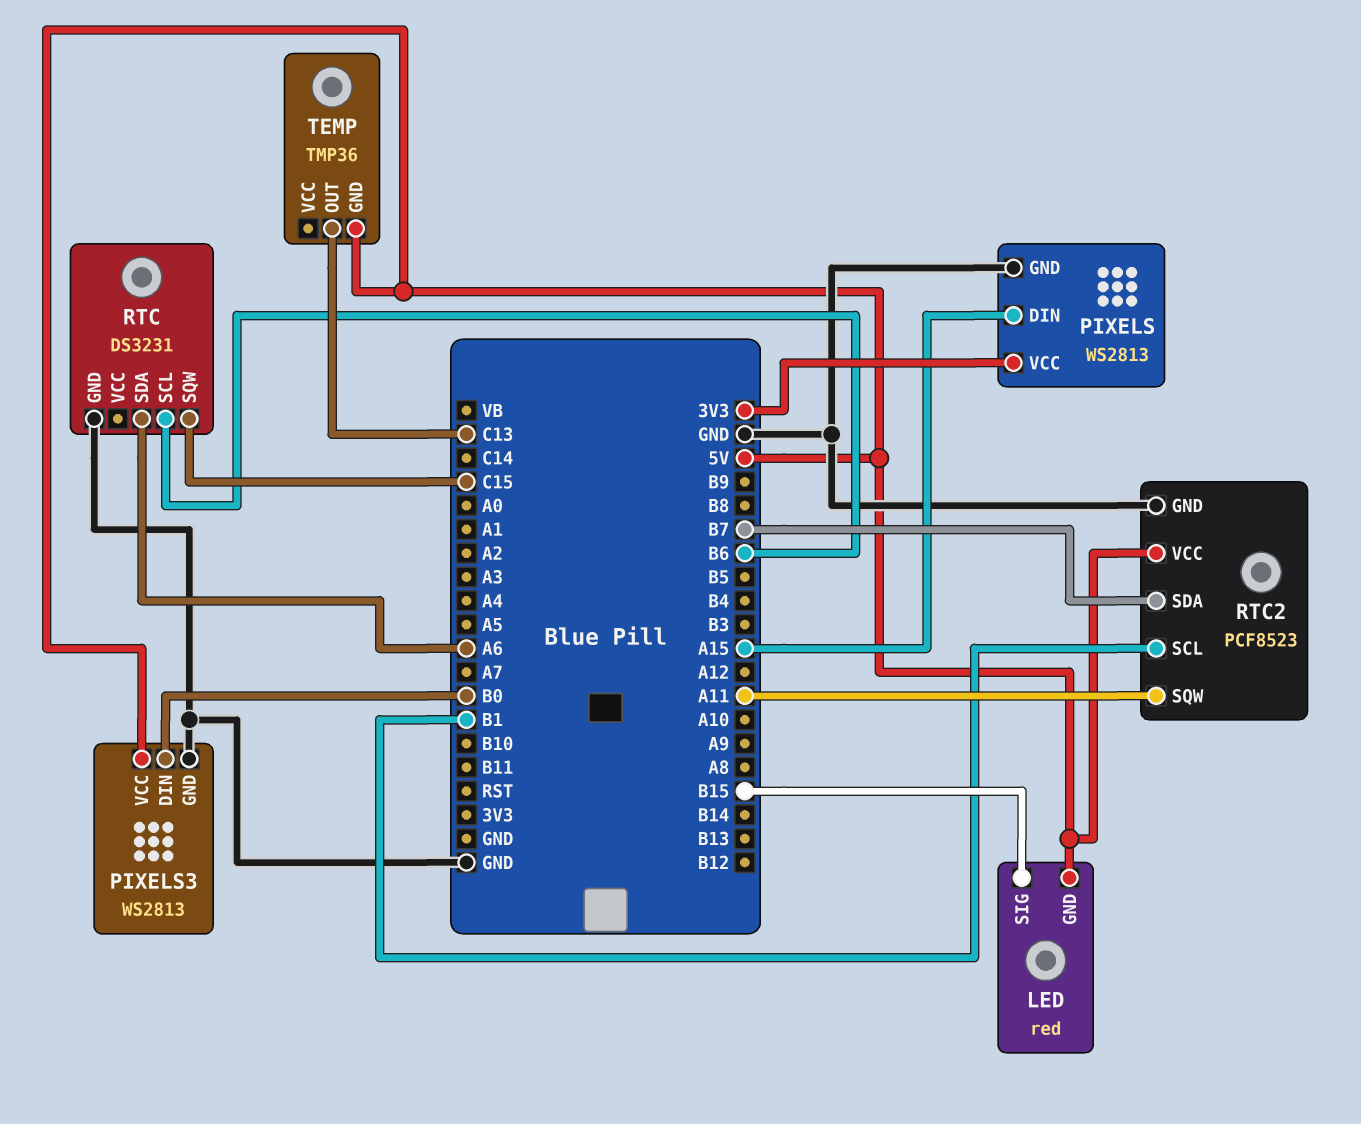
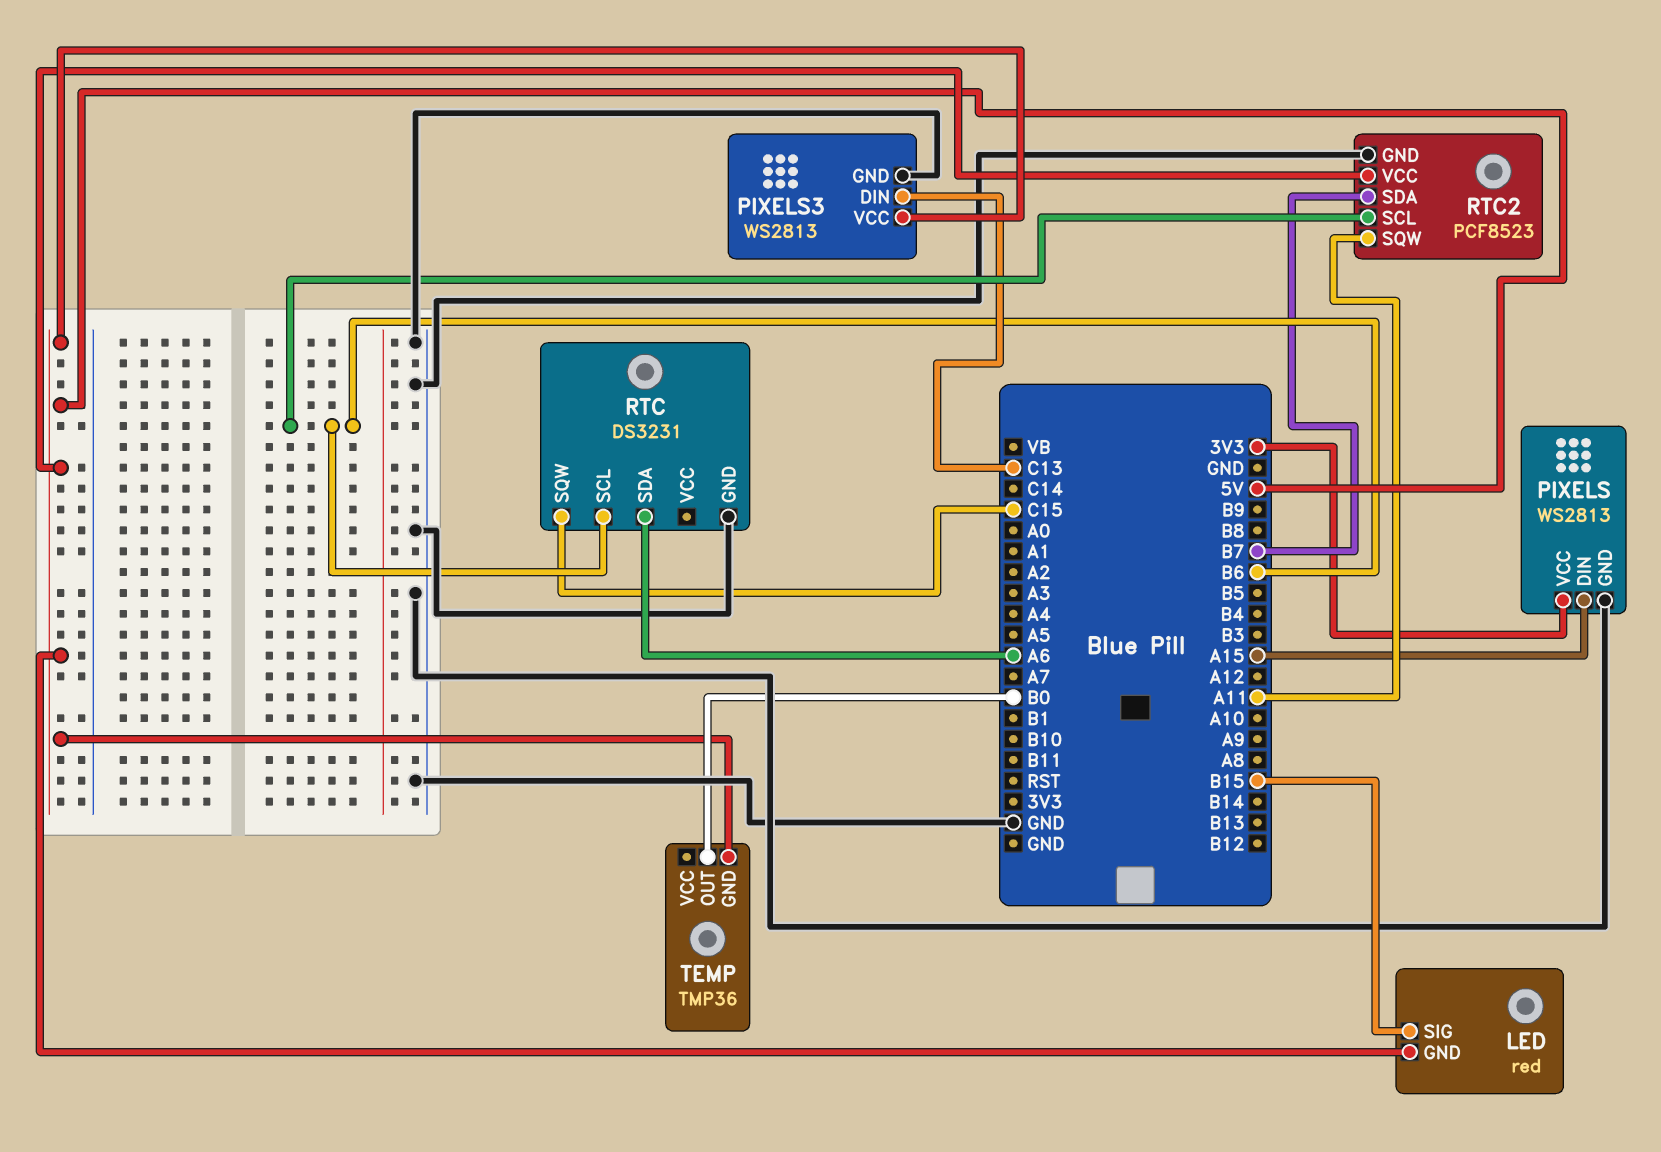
PIXELS3 pin DIN: B0 -> C13
RTC2 pin SCL: B1 -> B6
TEMP pin OUT: C13 -> B0

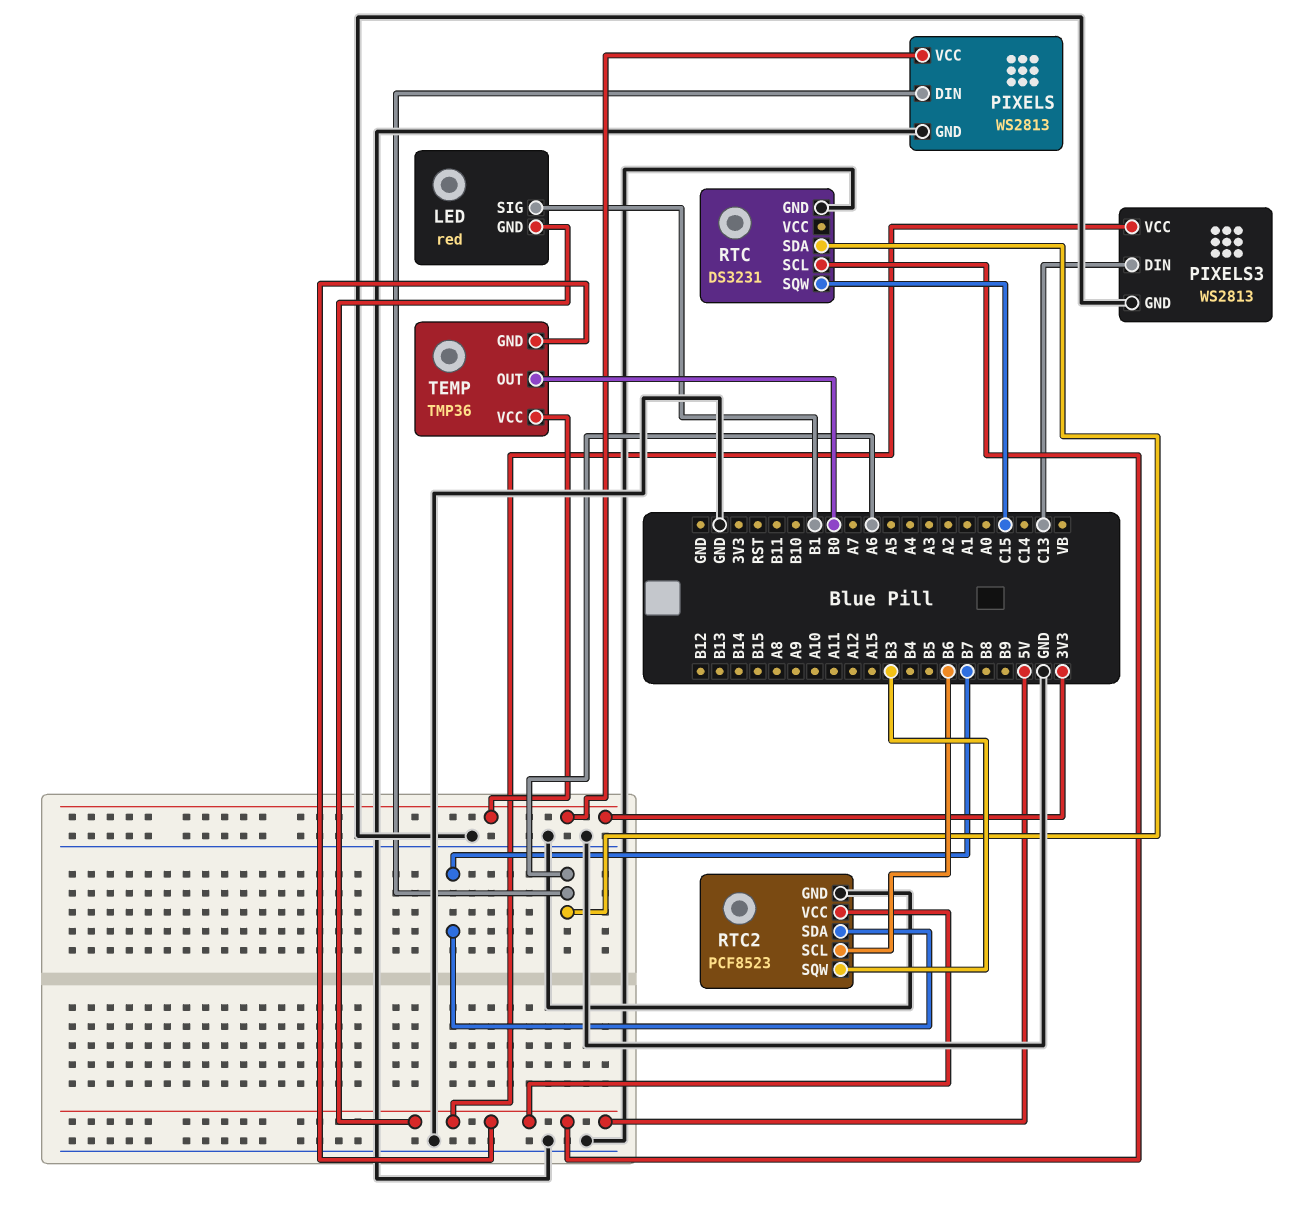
LED pin SIG: B15 -> B1
PIXELS pin DIN: A15 -> A6
RTC pin SCL: B6 -> 5V
RTC2 pin SQW: A11 -> B3
TEMP pin VCC: none -> 3V3

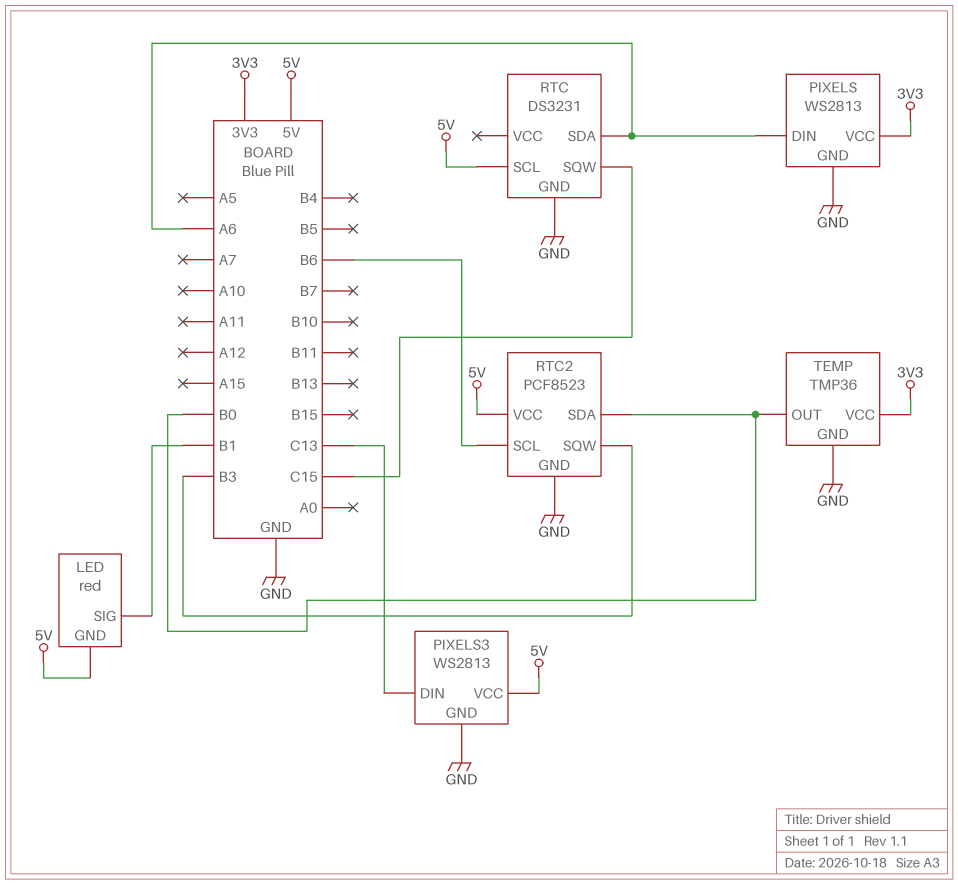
RTC2 pin SDA: B7 -> B0
TEMP pin GND: 5V -> GND

